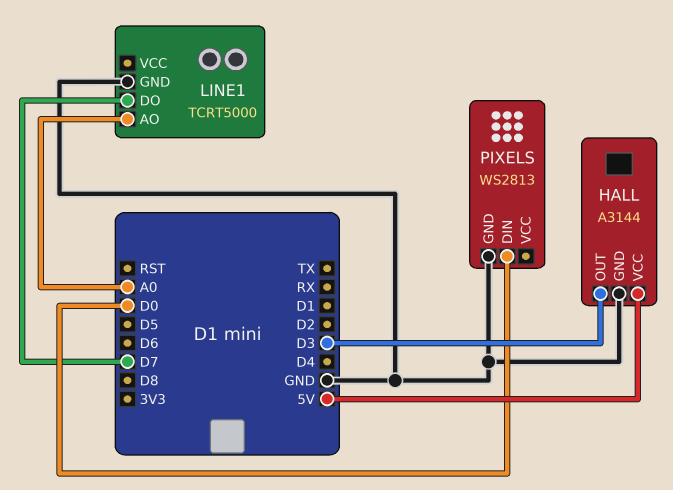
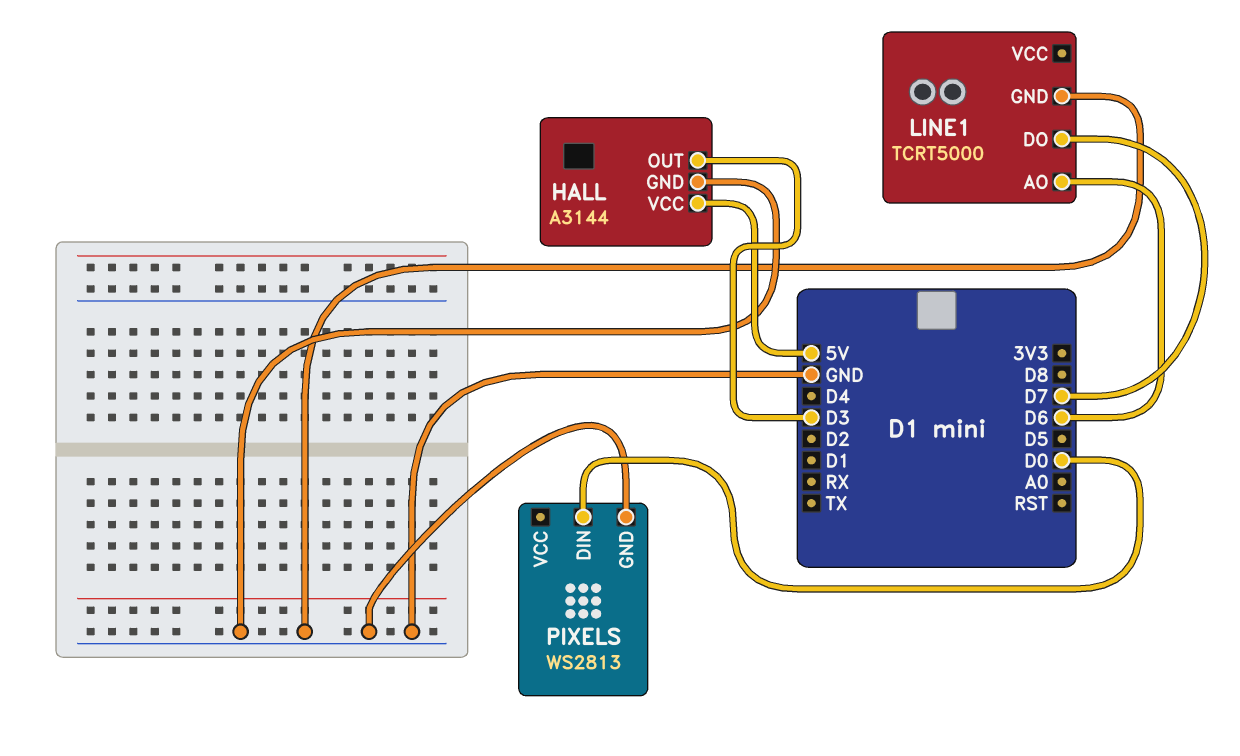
LINE1 pin AO: A0 -> D6

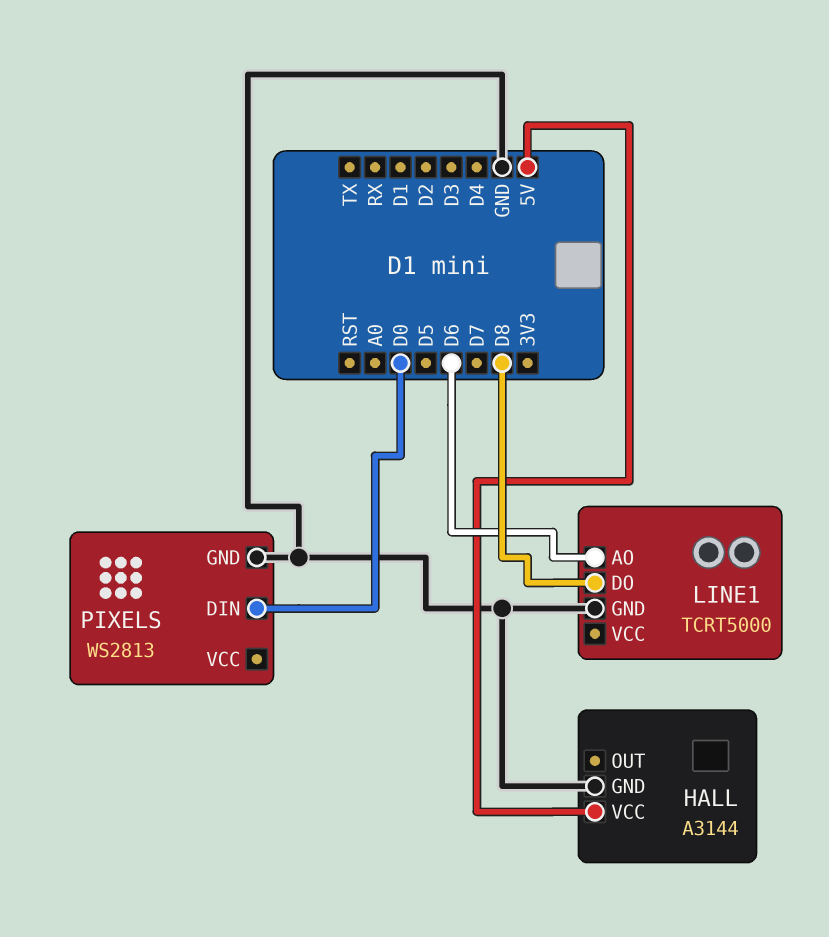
HALL pin OUT: D3 -> none
LINE1 pin DO: D7 -> D8

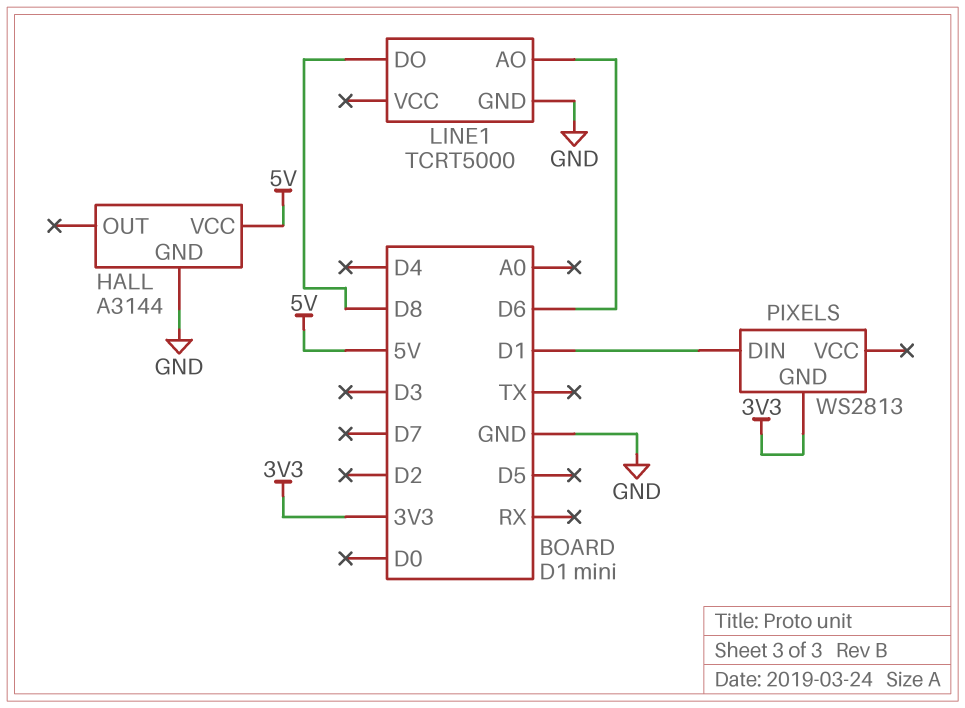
PIXELS pin DIN: D0 -> D1
PIXELS pin GND: GND -> 3V3

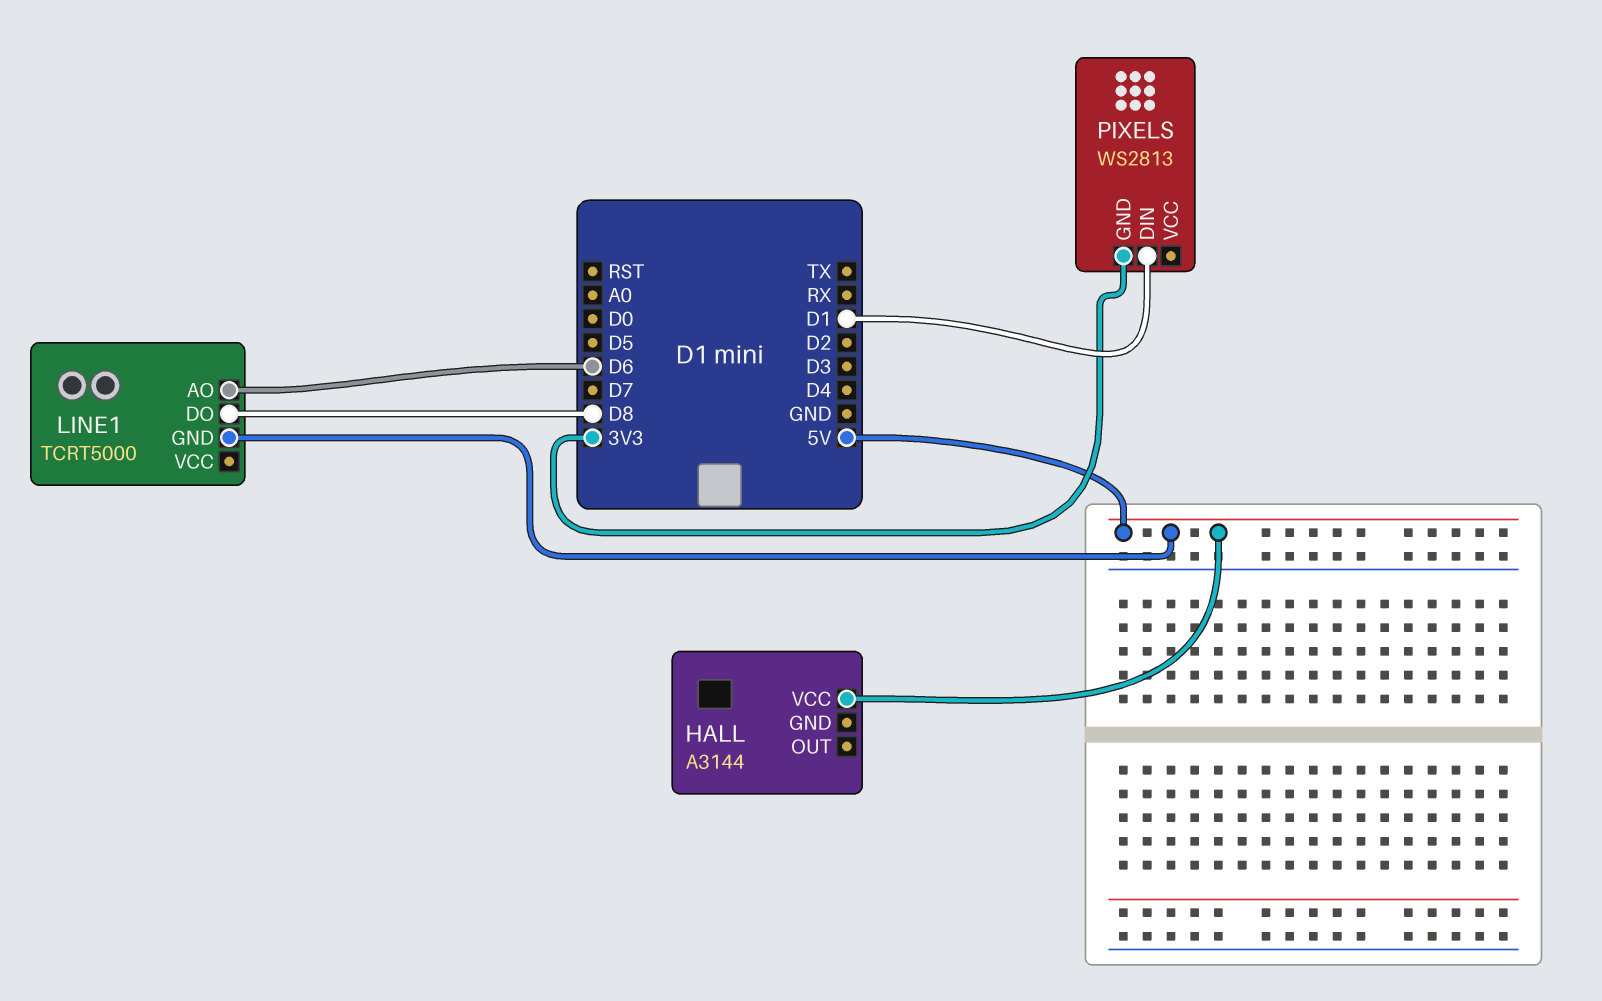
HALL pin GND: GND -> none
LINE1 pin GND: GND -> 5V

